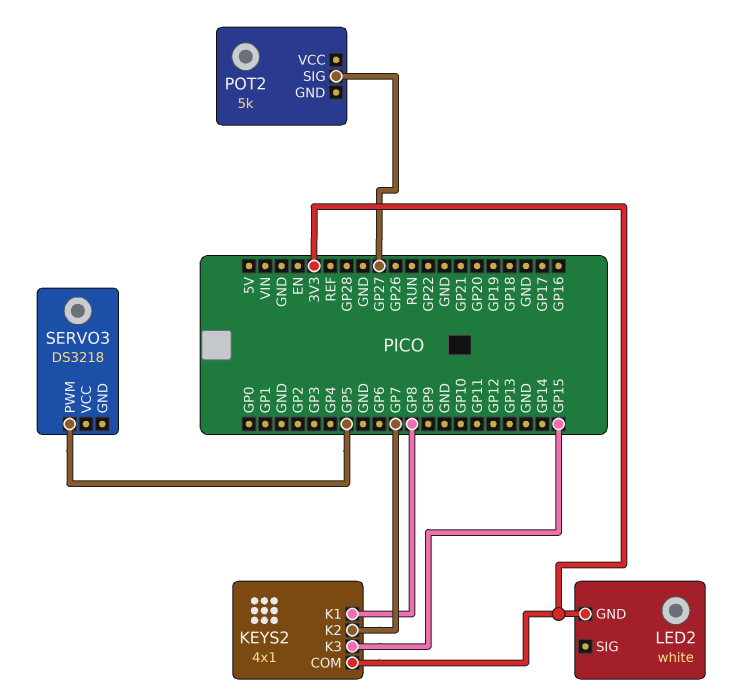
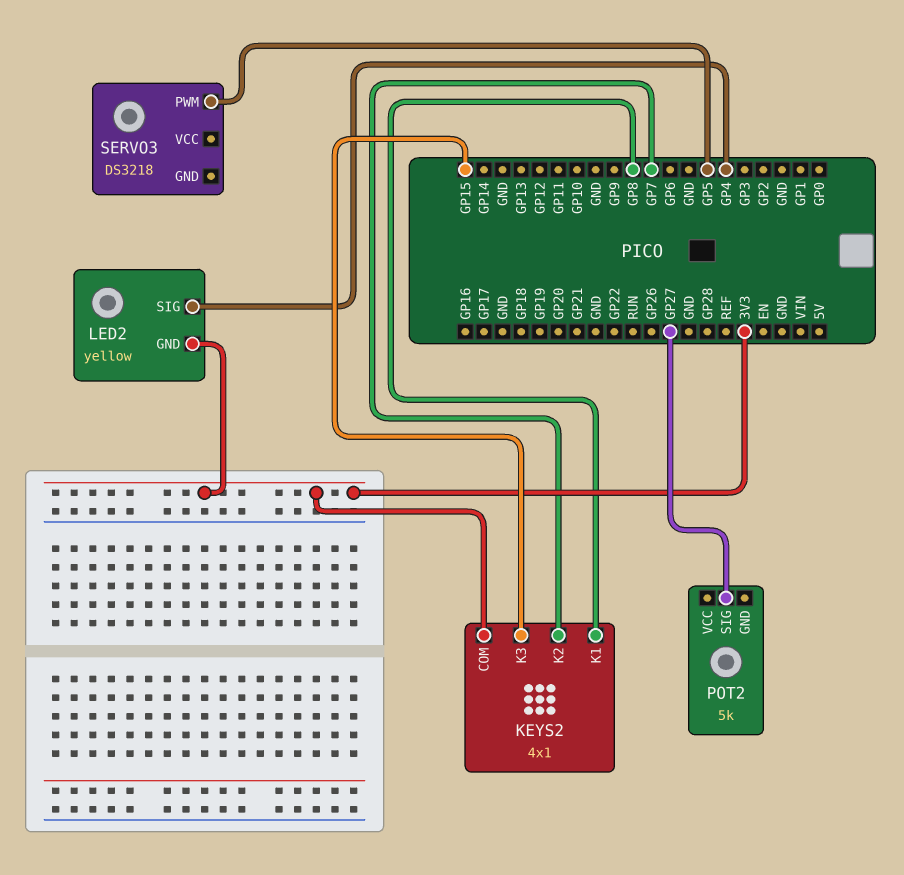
LED2: white -> yellow
LED2 pin SIG: none -> GP4

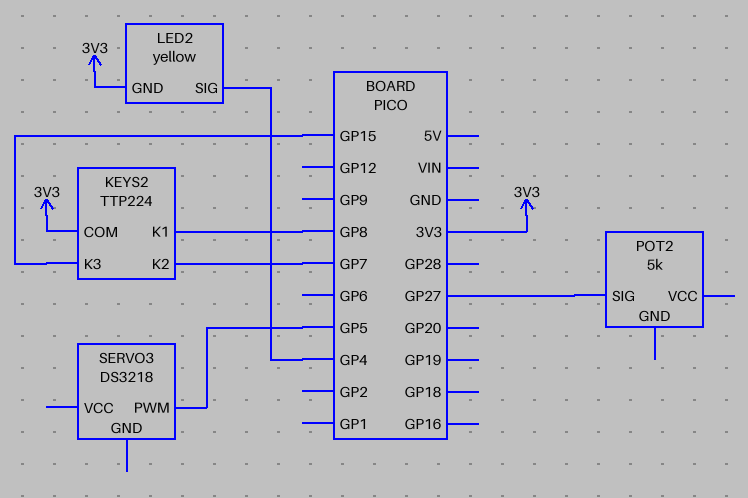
KEYS2: 4x1 -> TTP224

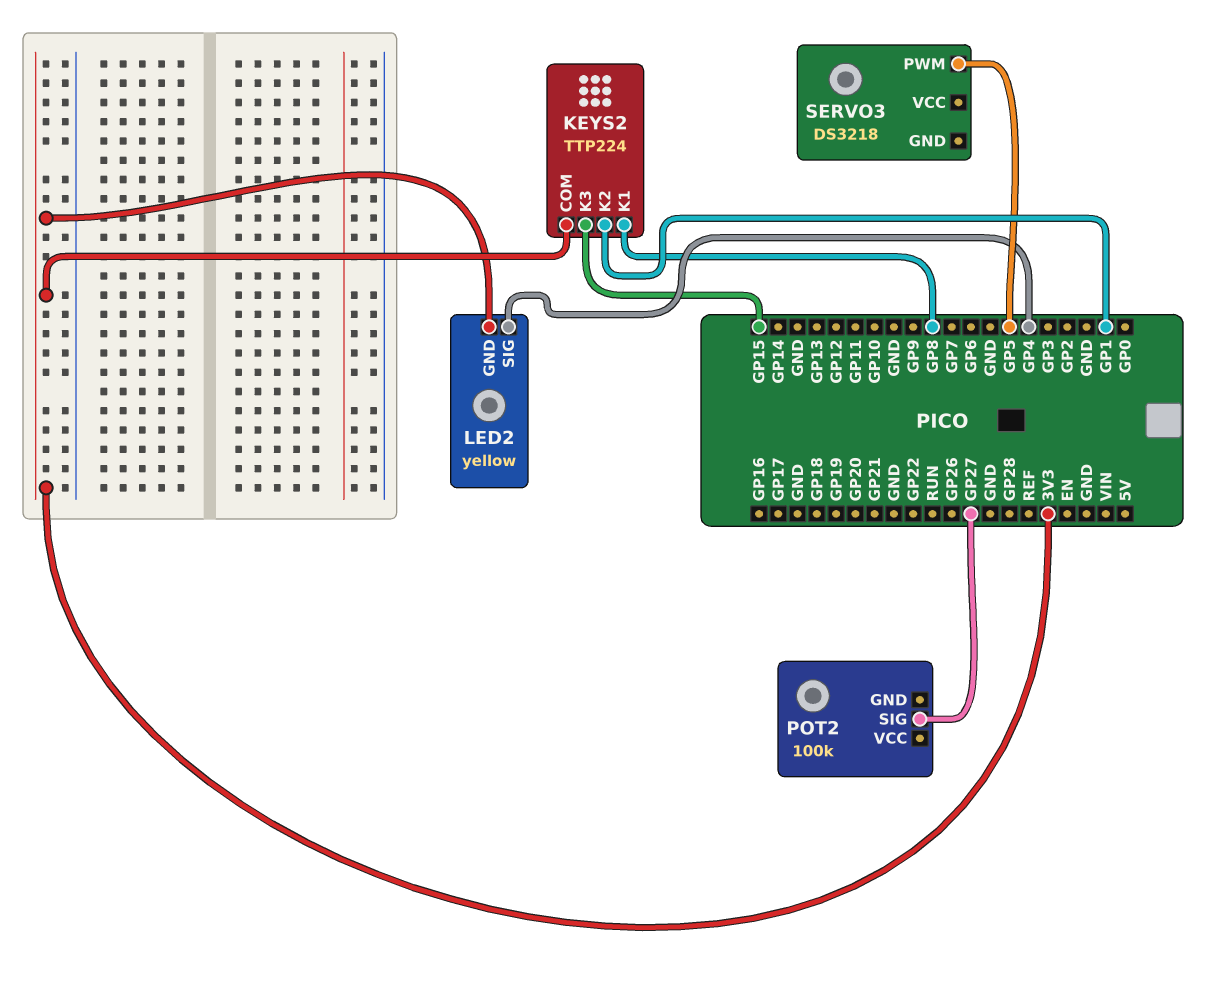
KEYS2 pin K2: GP7 -> GP1
POT2: 5k -> 100k

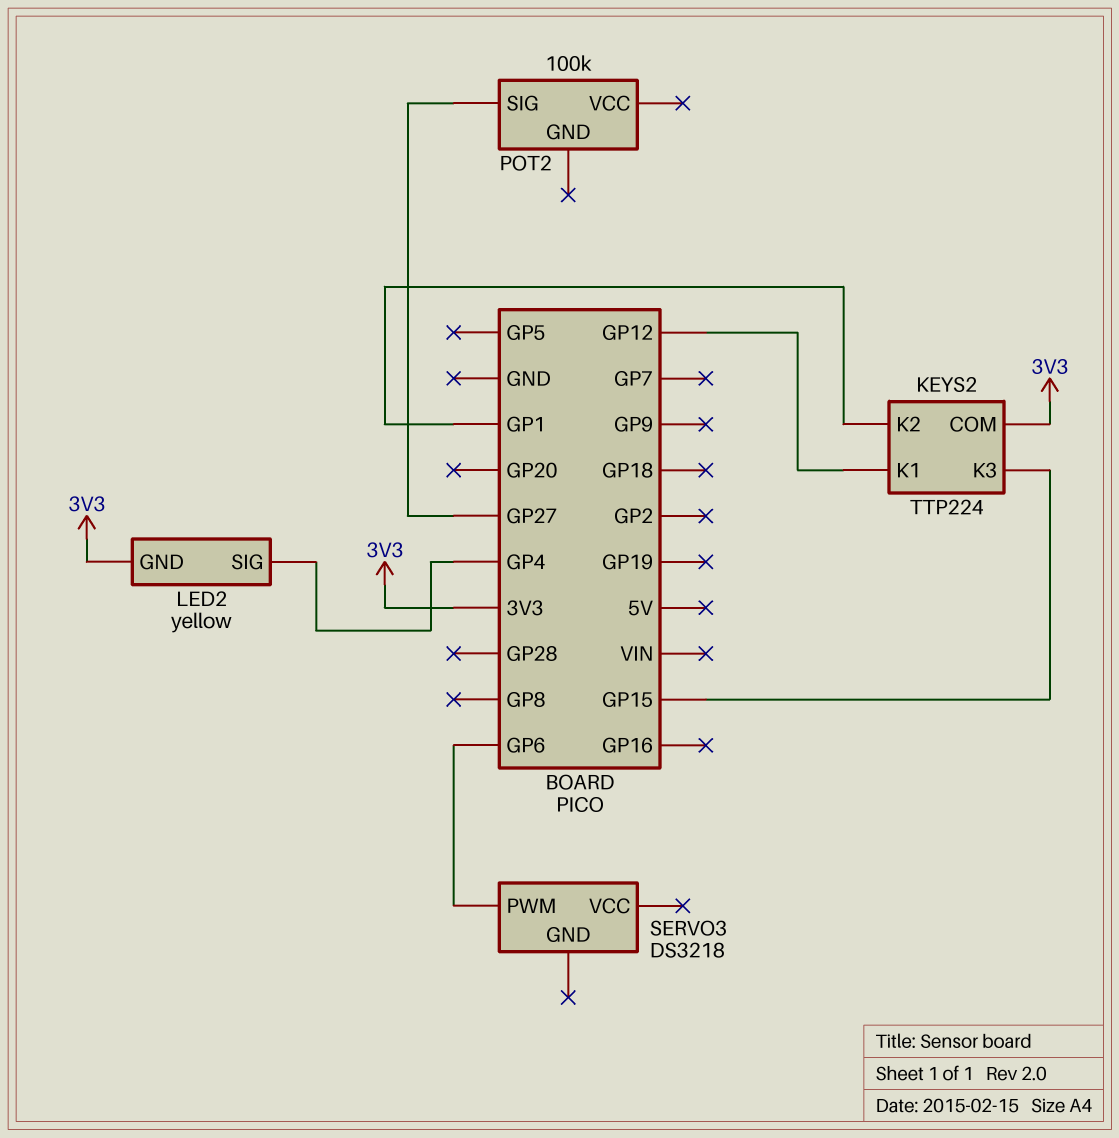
KEYS2 pin K1: GP8 -> GP12
SERVO3 pin PWM: GP5 -> GP6

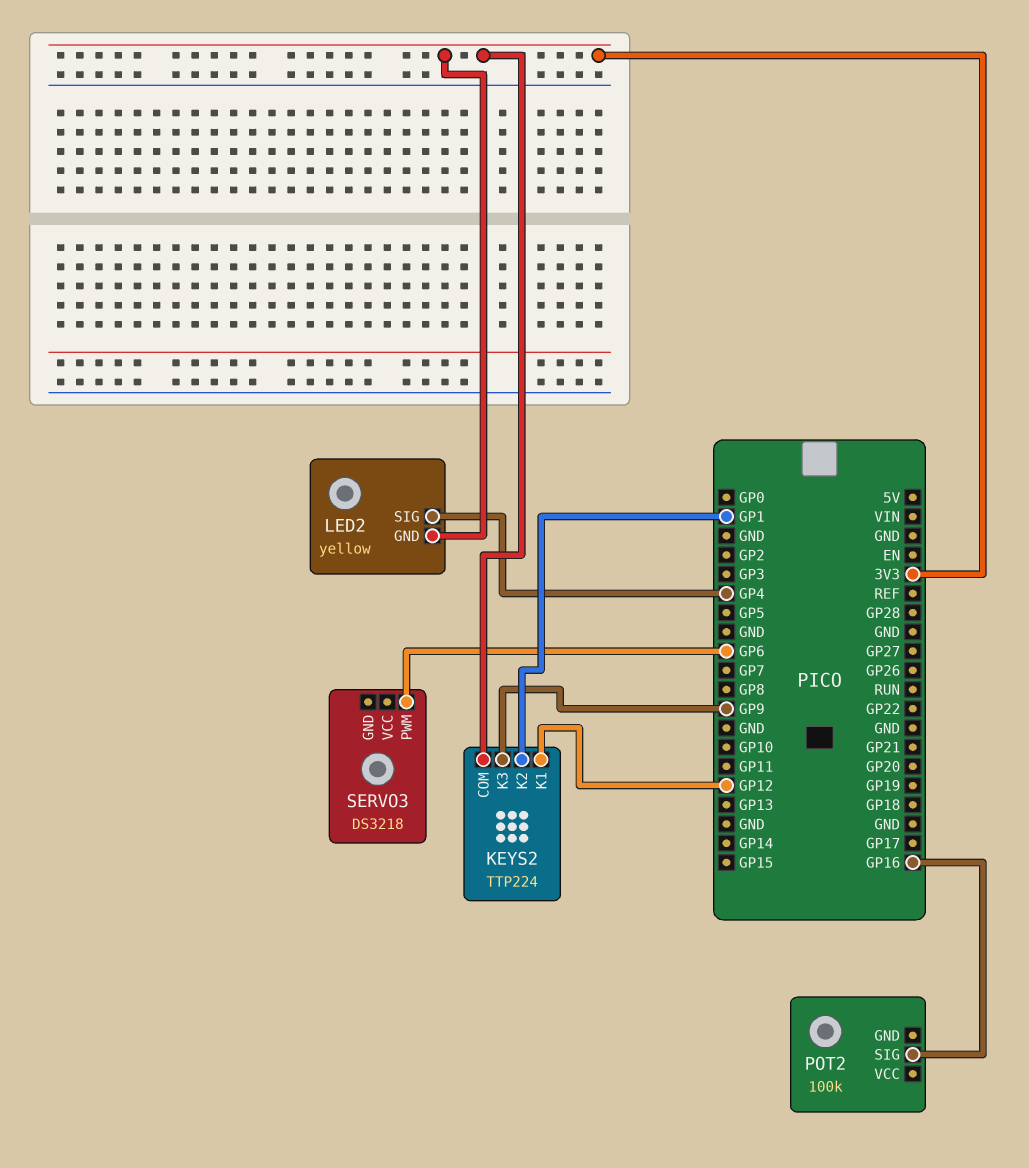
KEYS2 pin K3: GP15 -> GP9
POT2 pin SIG: GP27 -> GP16

